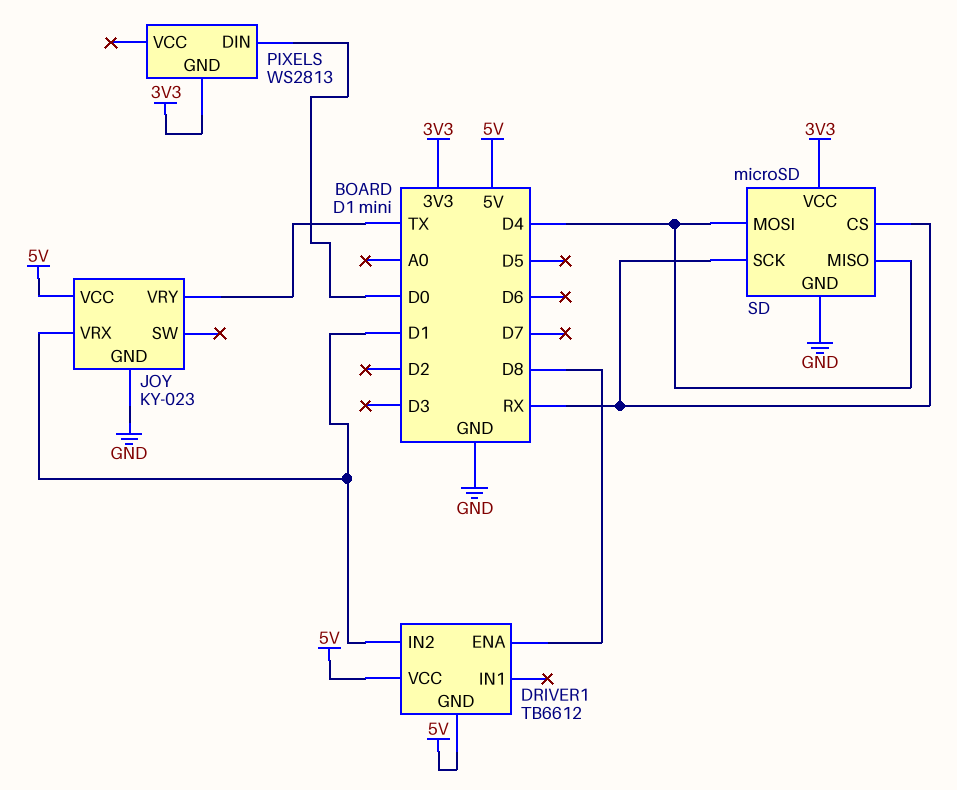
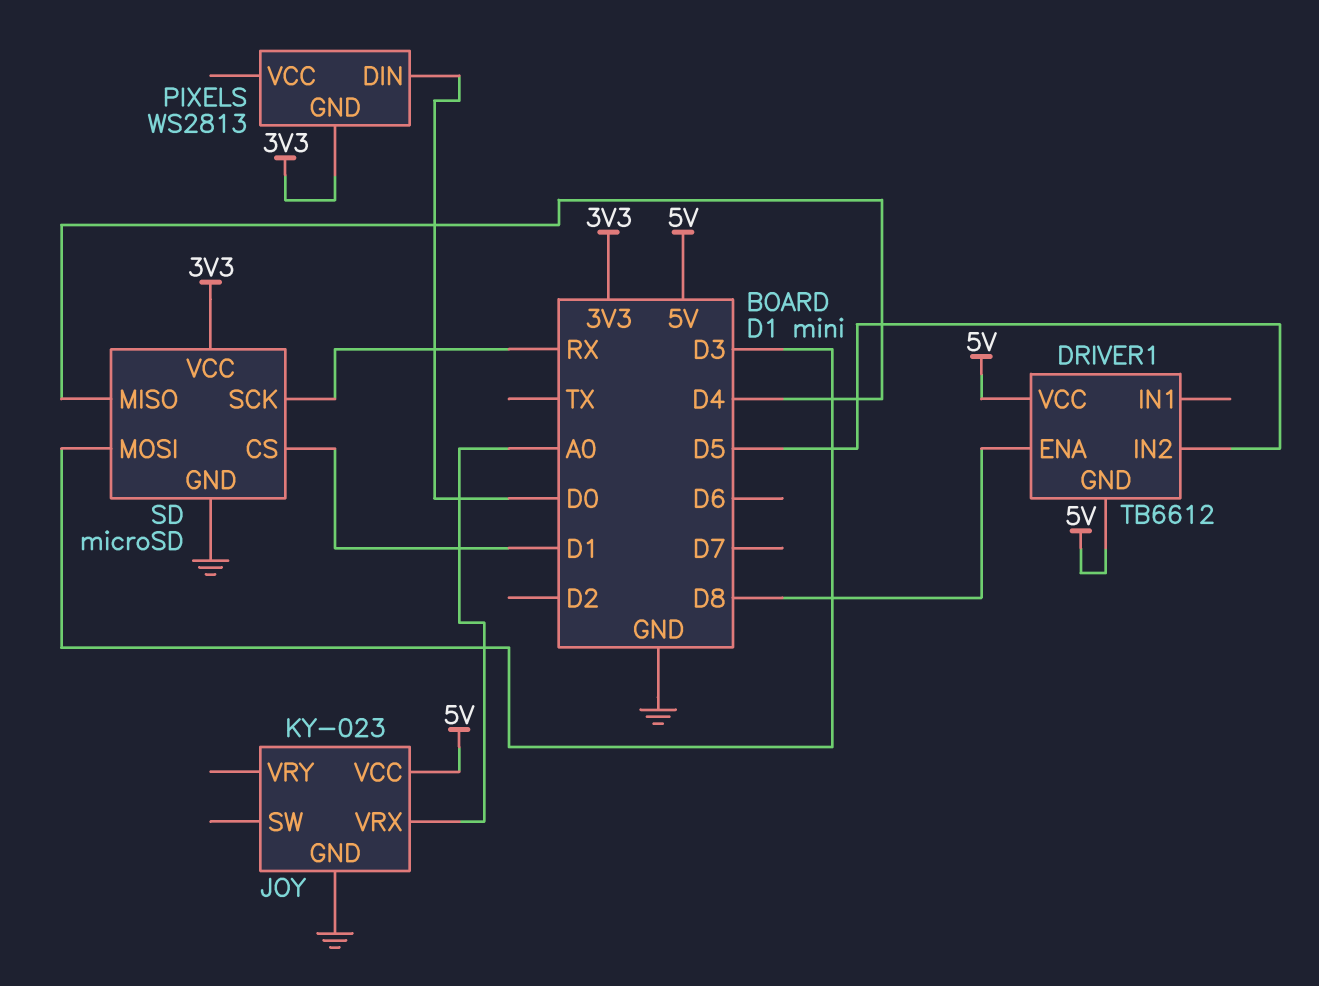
DRIVER1 pin IN2: D1 -> D5
JOY pin VRX: D1 -> A0
JOY pin VRY: TX -> none
SD pin CS: RX -> D1
SD pin MOSI: D4 -> D3

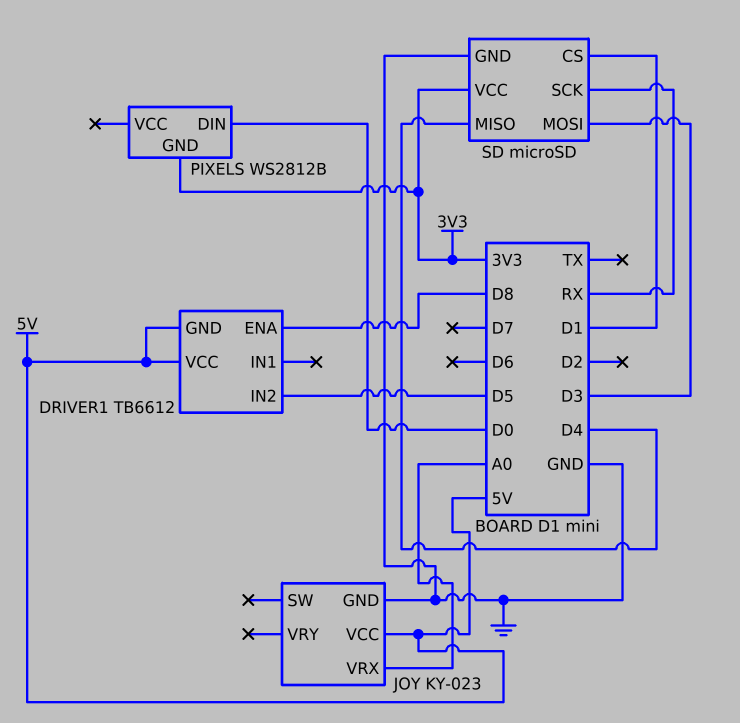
PIXELS: WS2813 -> WS2812B

